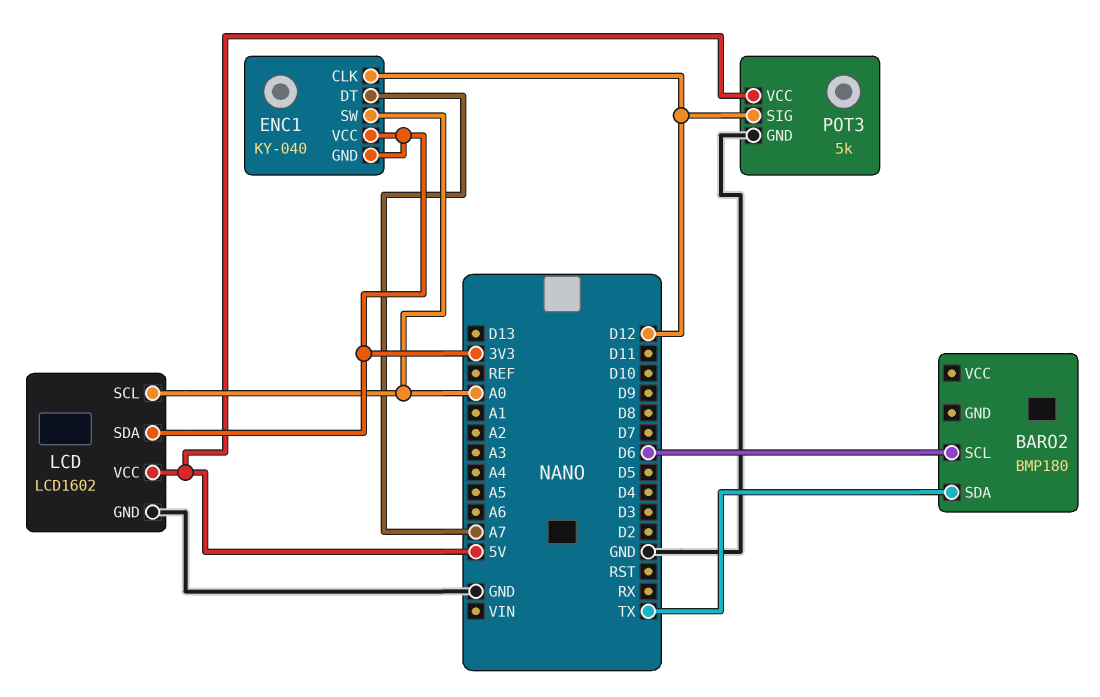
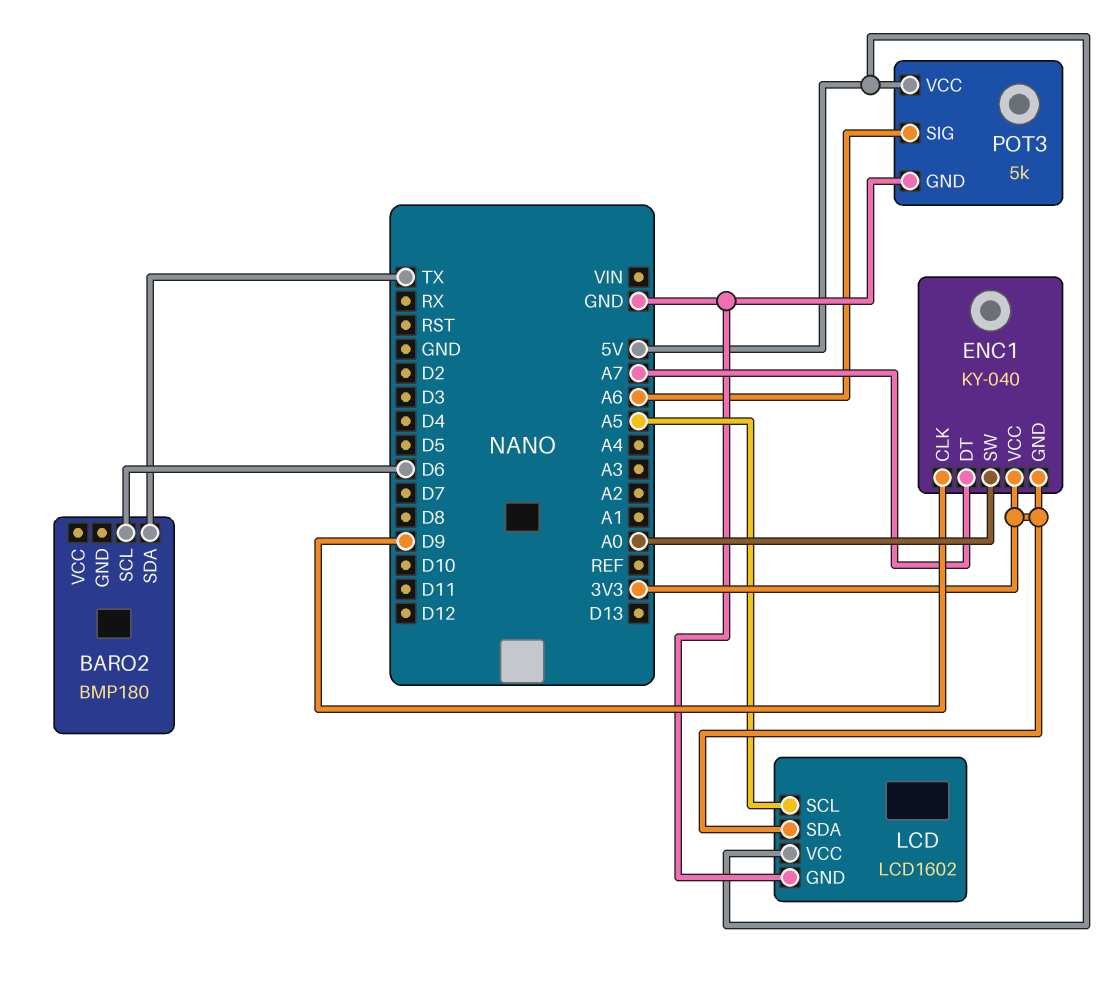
ENC1 pin CLK: D12 -> D9
LCD pin SCL: A0 -> A5
POT3 pin SIG: D12 -> A6

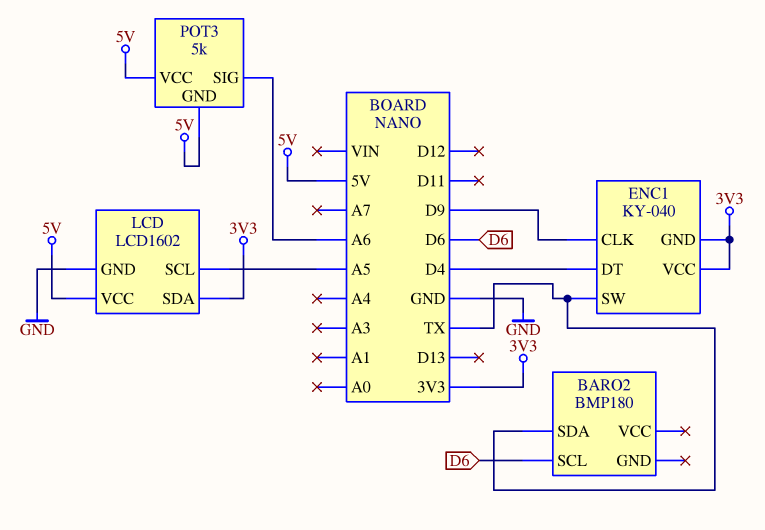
ENC1 pin DT: A7 -> D4
ENC1 pin SW: A0 -> TX
POT3 pin GND: GND -> 5V

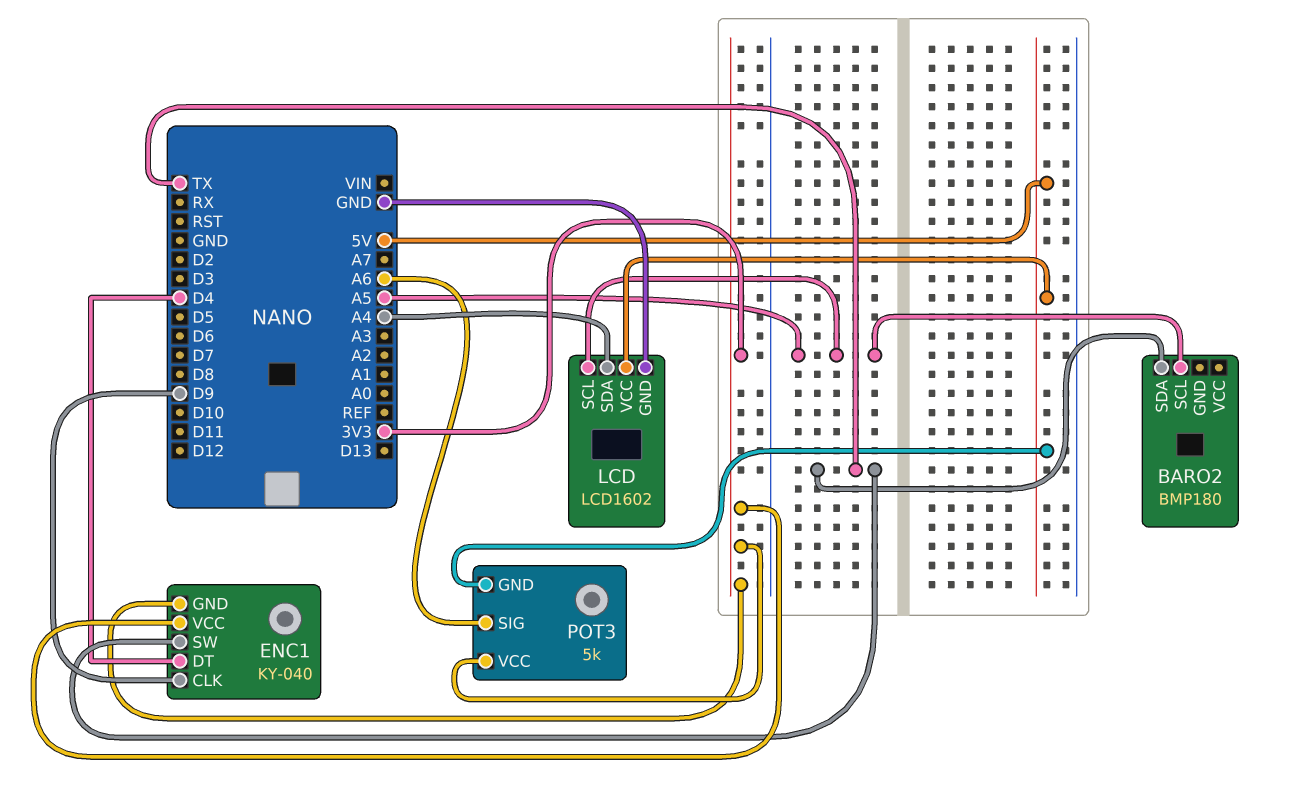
BARO2 pin SCL: D6 -> A5
LCD pin SDA: 3V3 -> A4
POT3 pin VCC: 5V -> 3V3

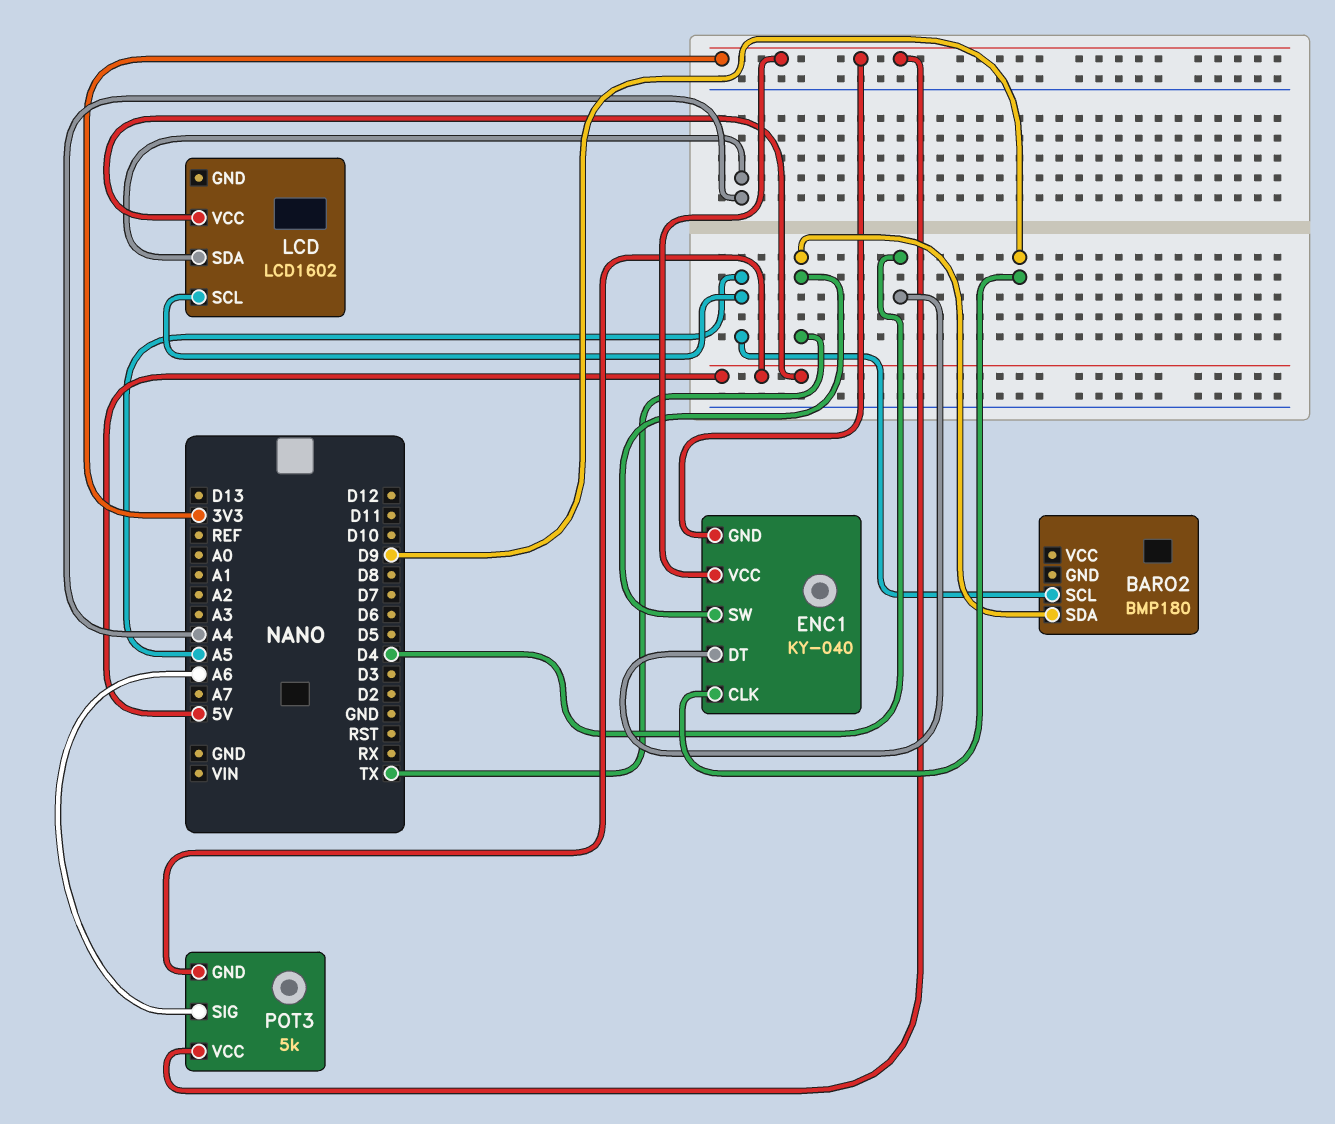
LCD pin GND: GND -> none

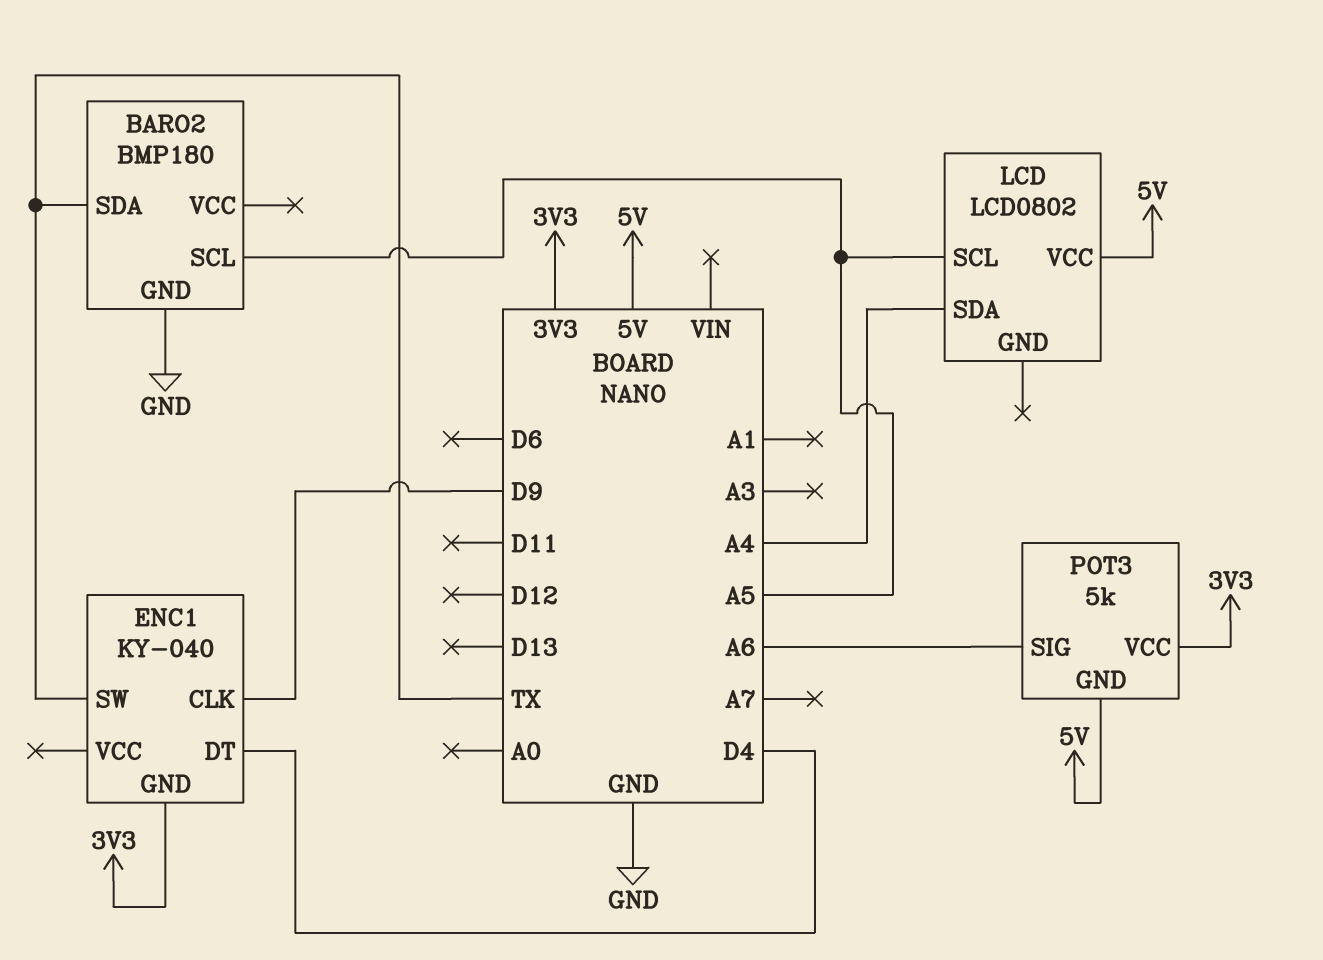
BARO2 pin GND: none -> GND
ENC1 pin VCC: 3V3 -> none
LCD: LCD1602 -> LCD0802

